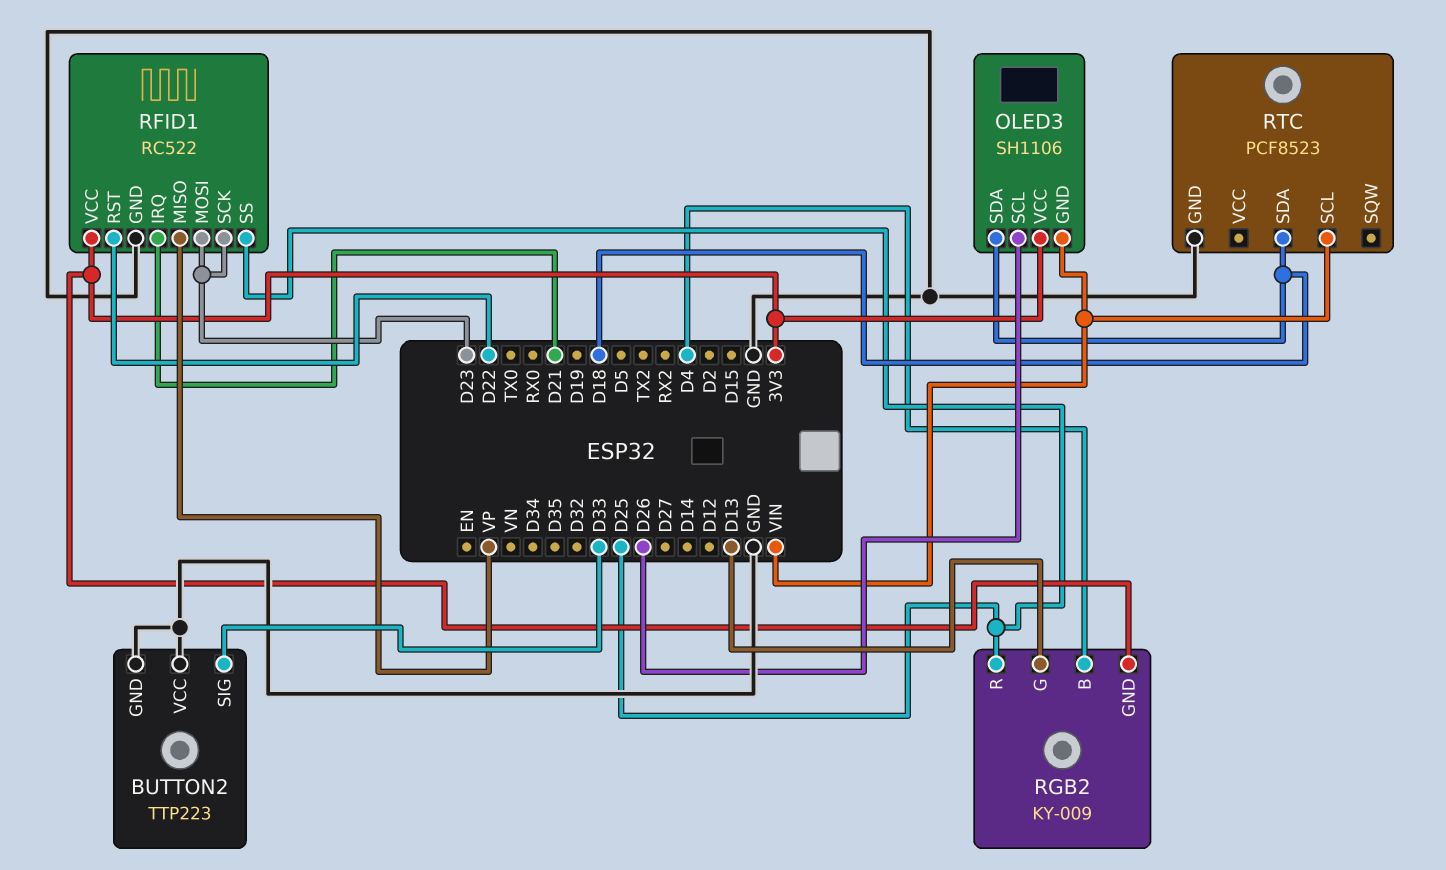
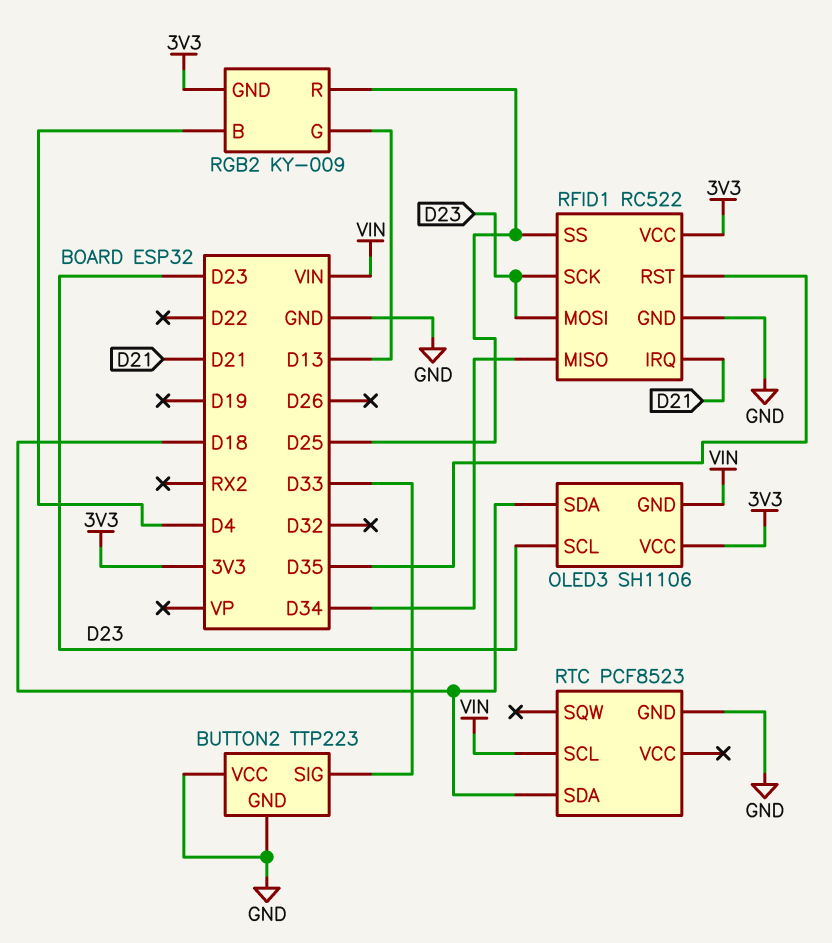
OLED3 pin SCL: D26 -> D23
RFID1 pin MISO: VP -> D34
RFID1 pin RST: D22 -> D35

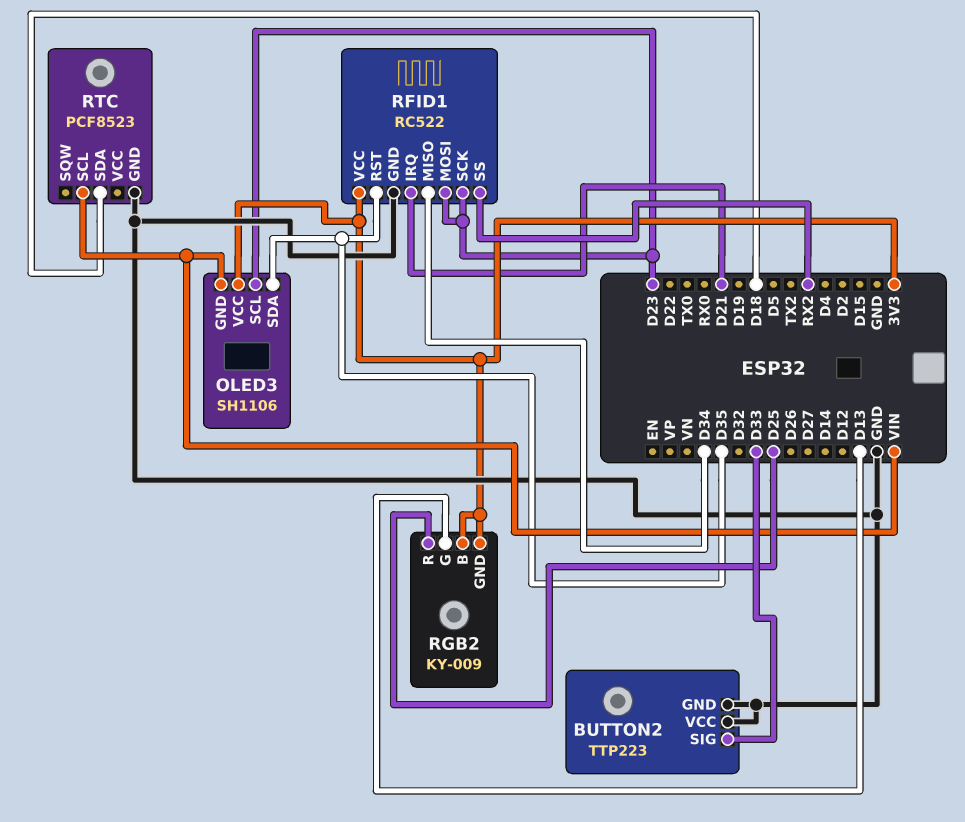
OLED3 pin SDA: D18 -> D35
RFID1 pin SS: D25 -> RX2
RGB2 pin B: D4 -> 3V3

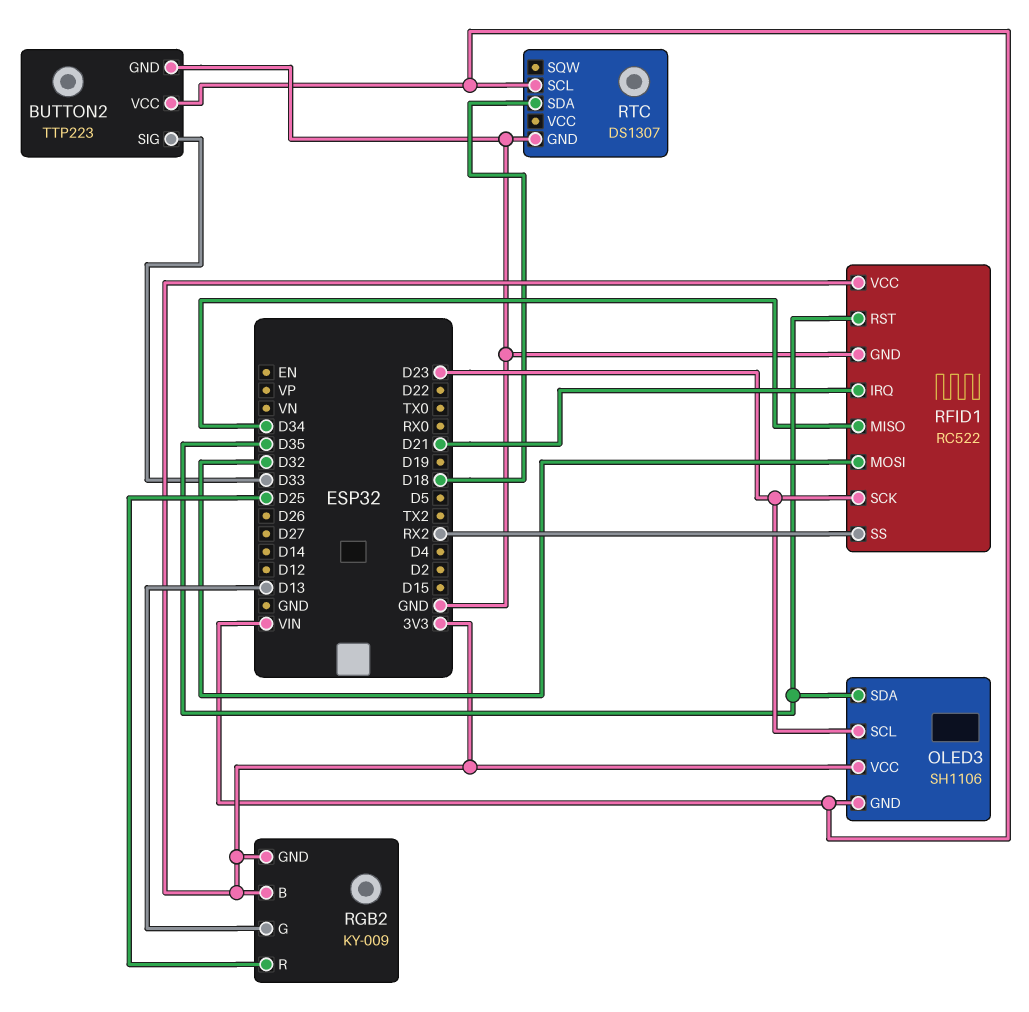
BUTTON2 pin VCC: GND -> VIN
RFID1 pin MOSI: D23 -> D32
RTC: PCF8523 -> DS1307

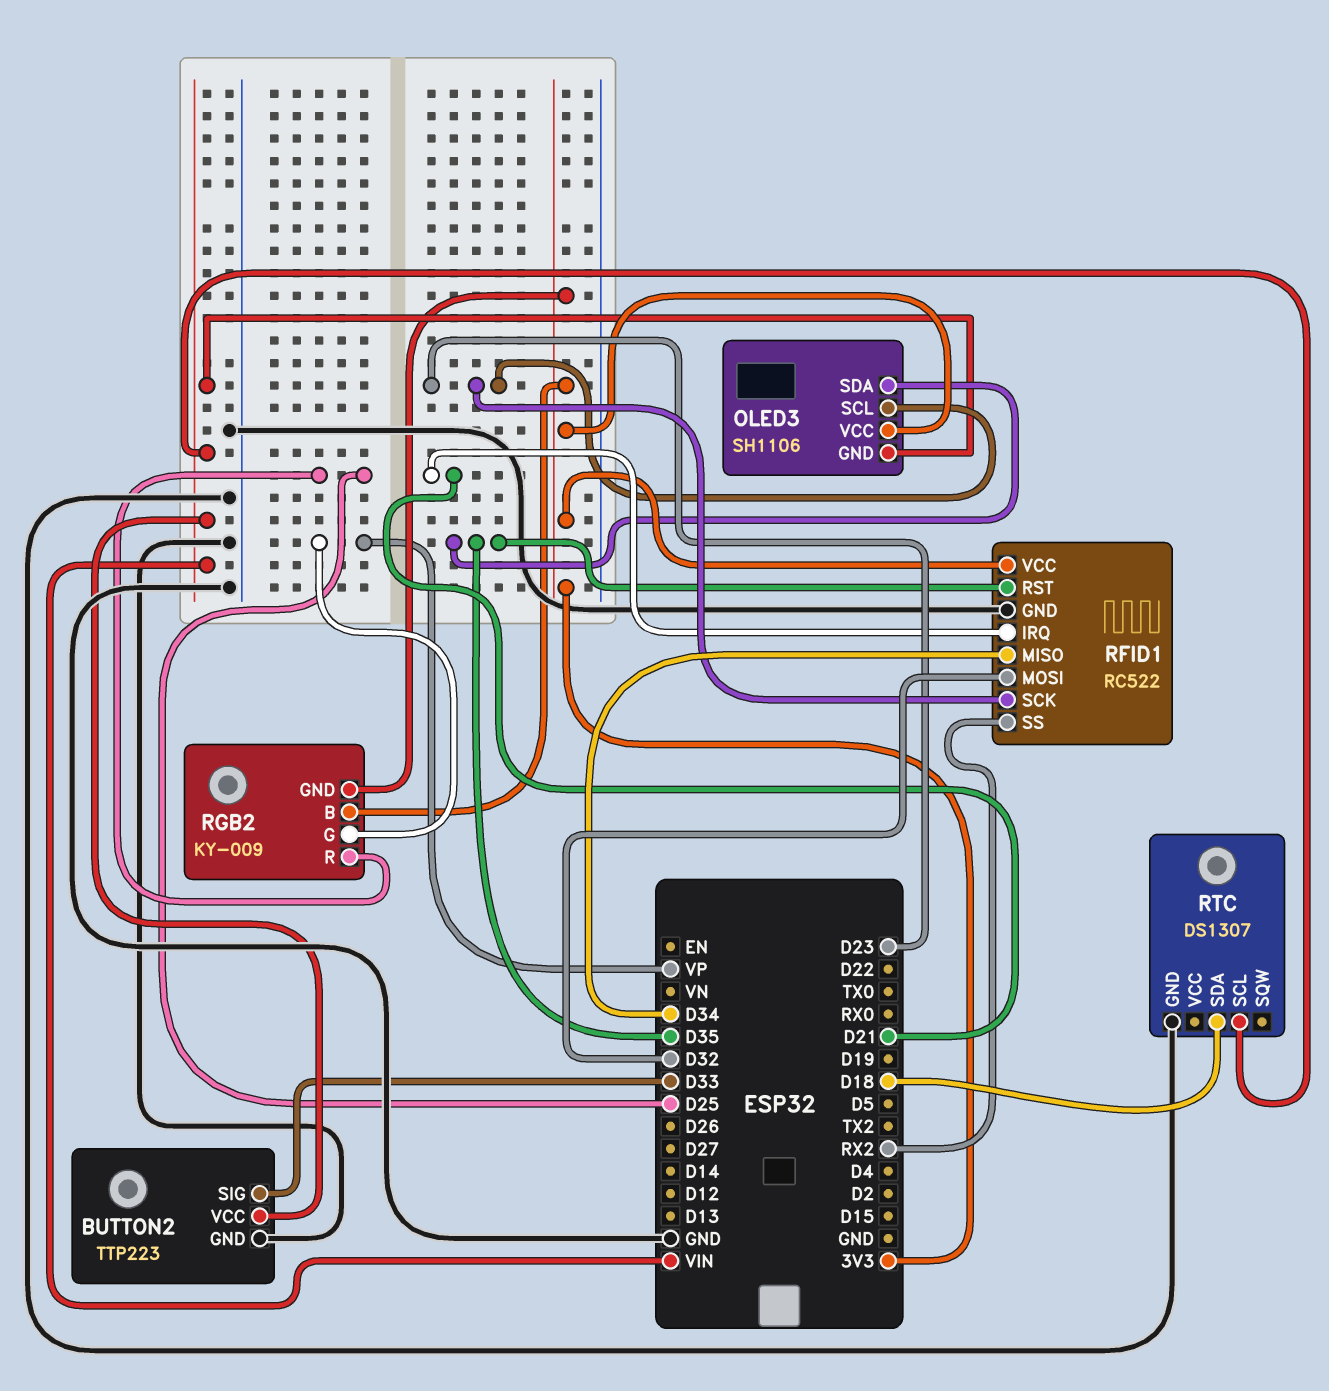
RGB2 pin G: D13 -> VP

